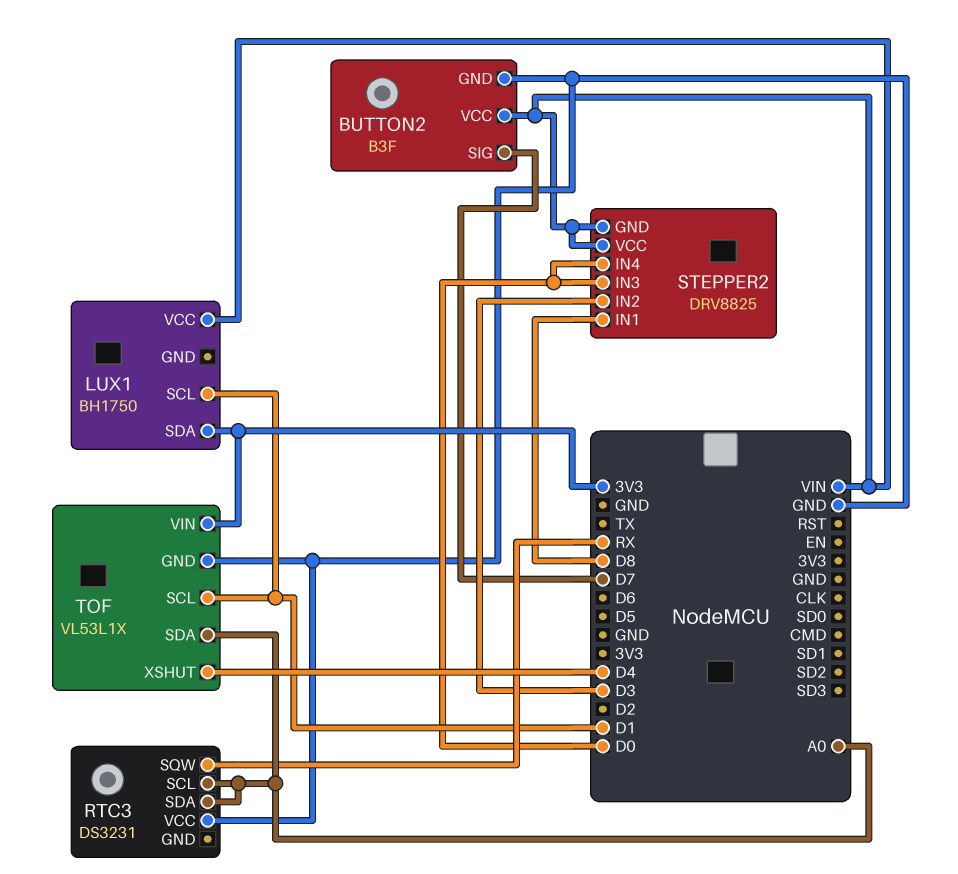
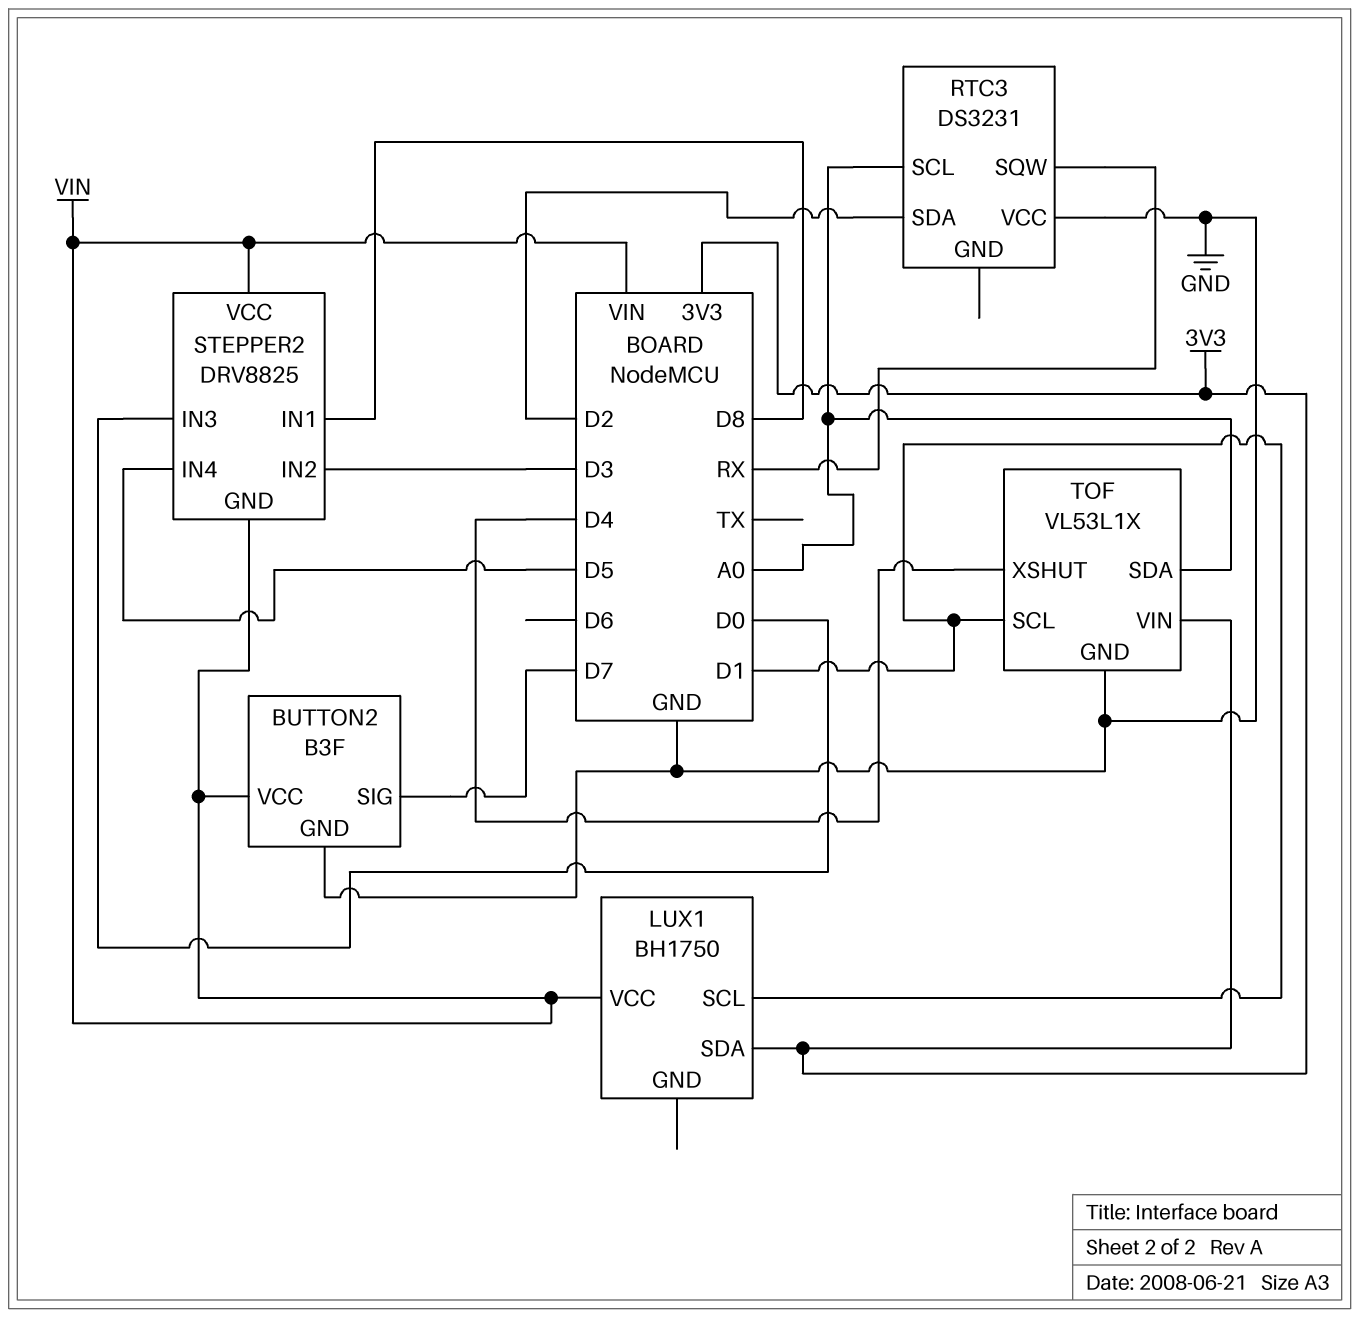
RTC3 pin SDA: A0 -> D2
STEPPER2 pin IN4: D0 -> D5

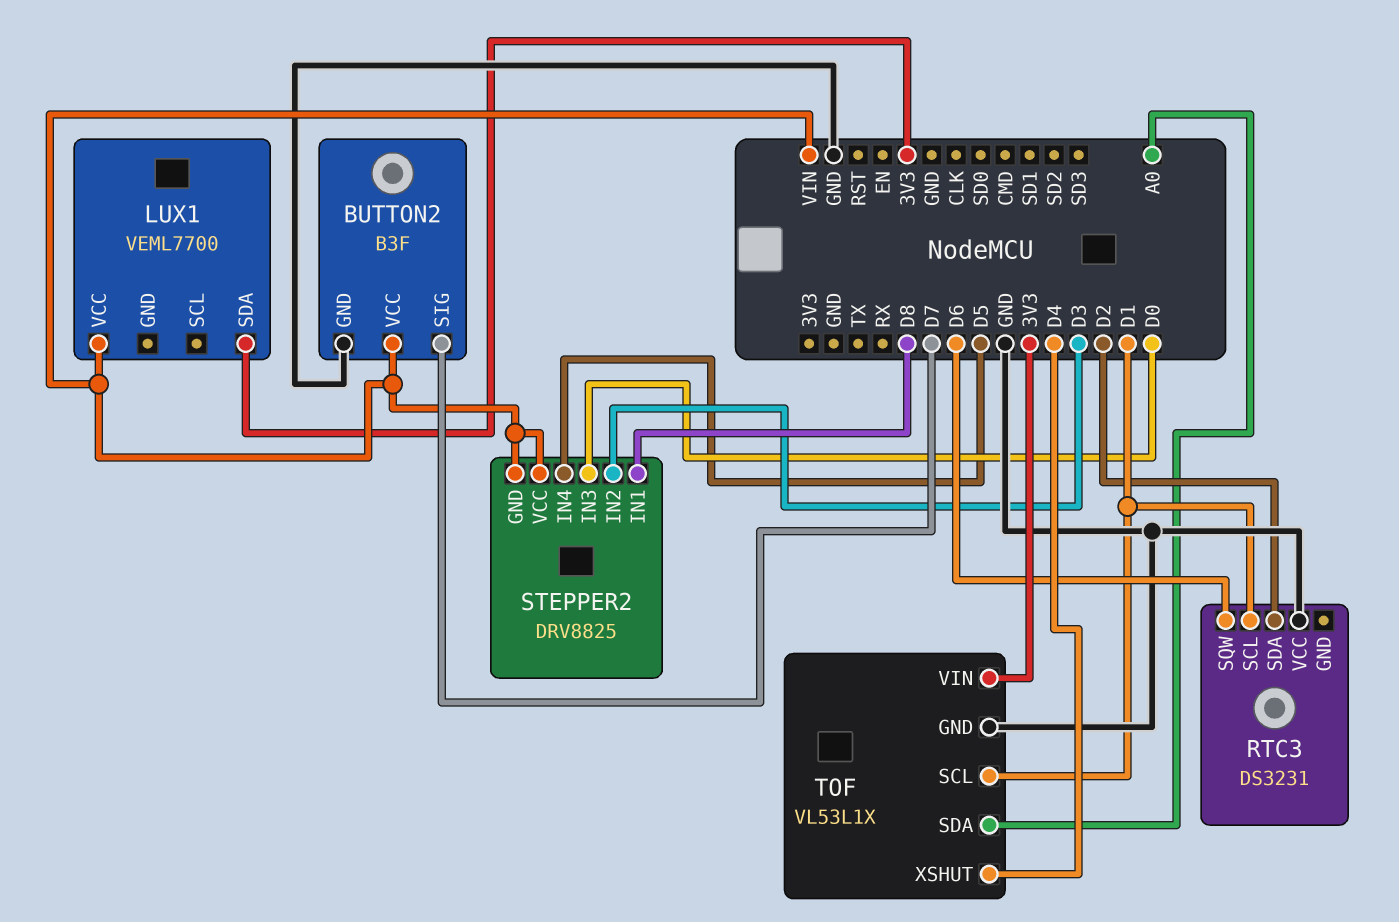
LUX1: BH1750 -> VEML7700
LUX1 pin SCL: D1 -> none
RTC3 pin SCL: A0 -> D1
RTC3 pin SQW: RX -> D6

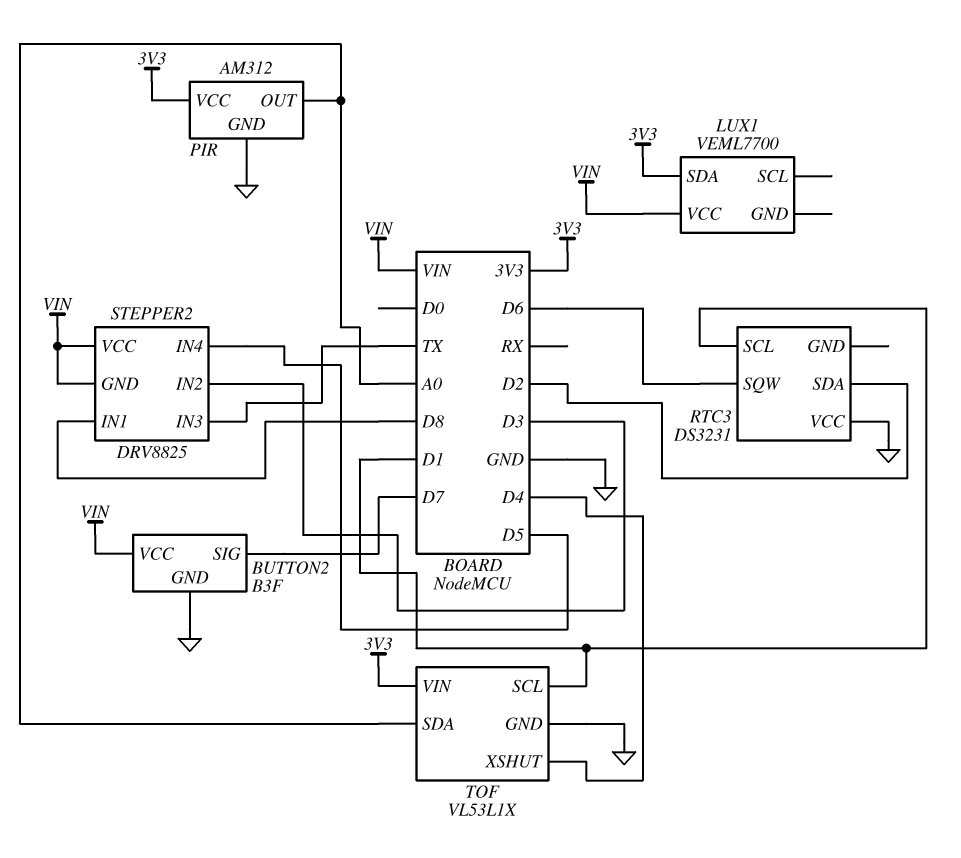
PIR: none -> AM312
PIR pin GND: none -> GND
PIR pin OUT: none -> A0
PIR pin VCC: none -> 3V3
STEPPER2 pin IN3: D0 -> TX

